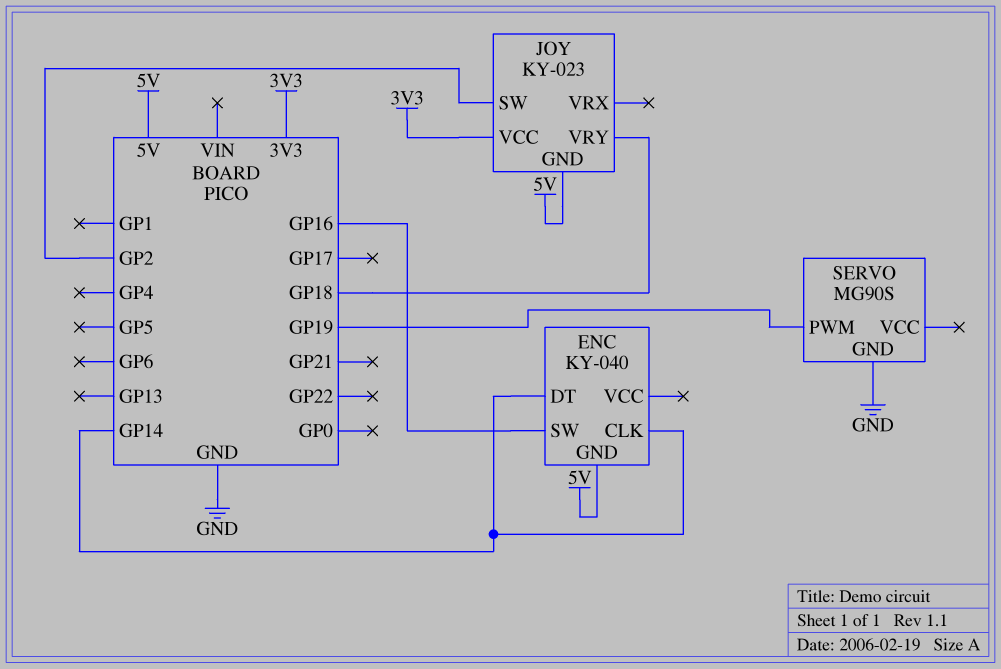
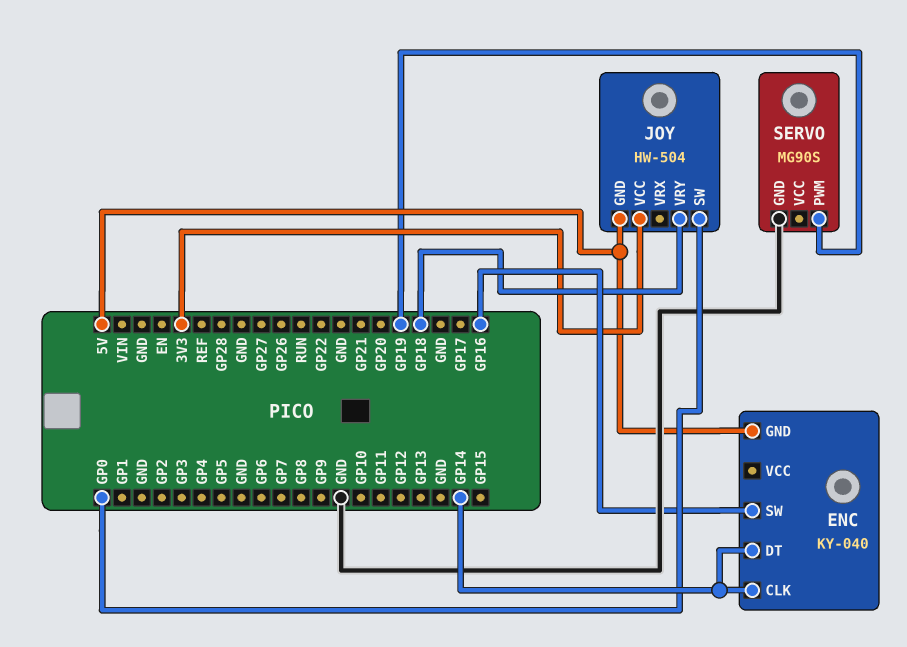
JOY: KY-023 -> HW-504
JOY pin SW: GP2 -> GP0

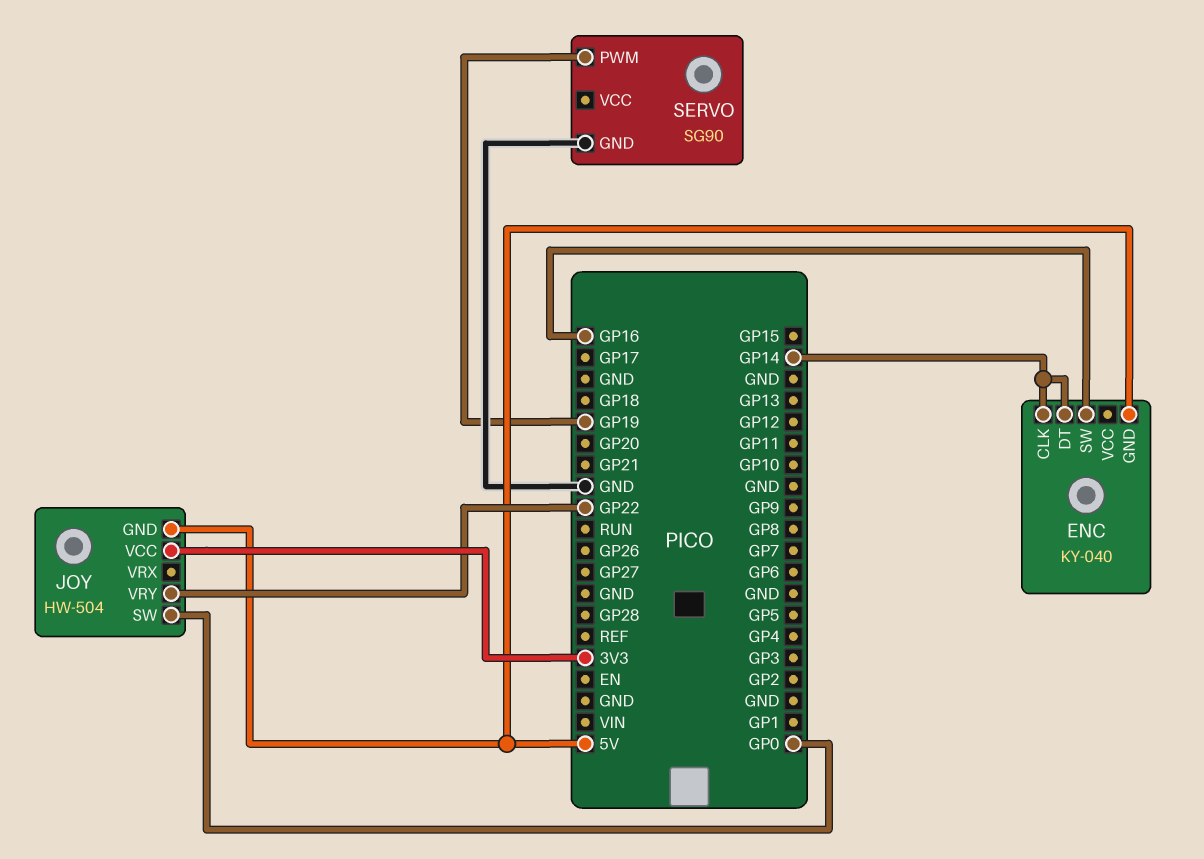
JOY pin VRY: GP18 -> GP22
SERVO: MG90S -> SG90

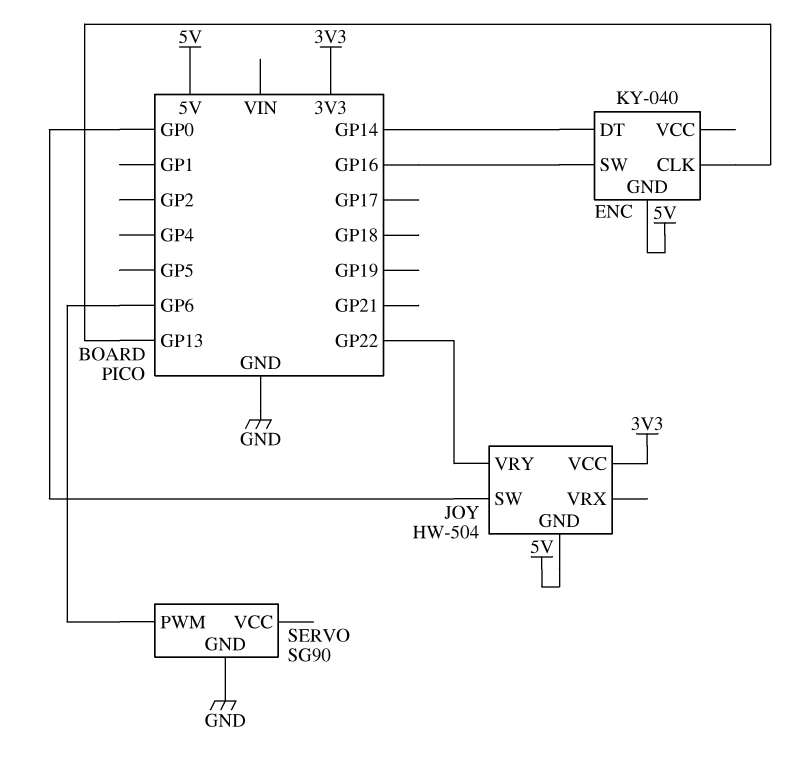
ENC pin CLK: GP14 -> GP13
SERVO pin PWM: GP19 -> GP6

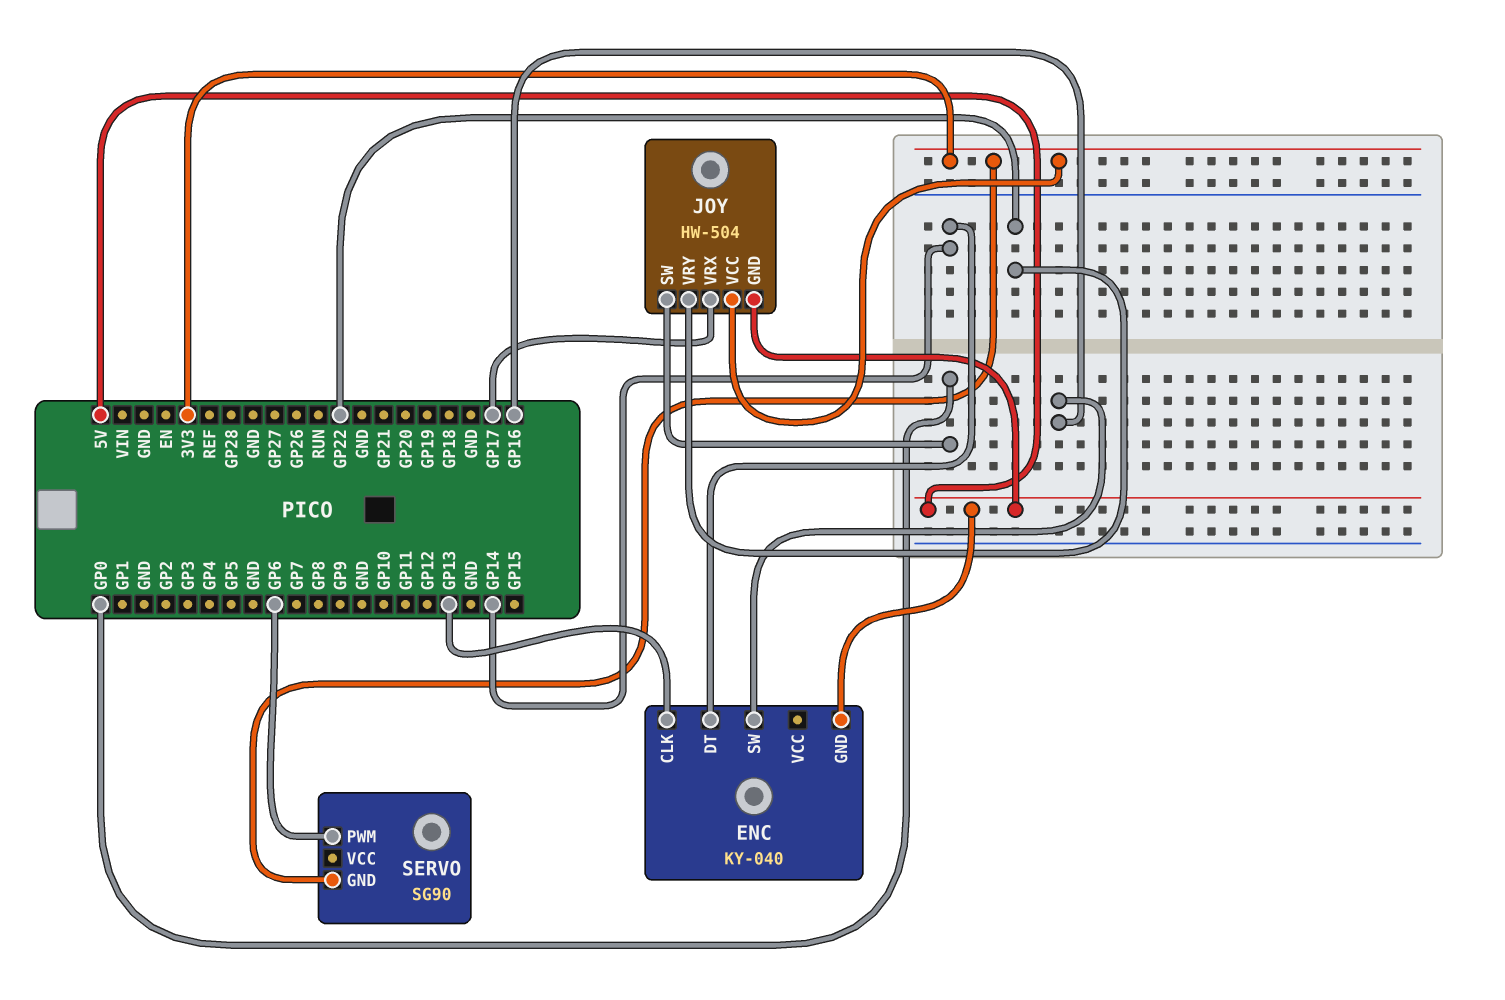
JOY pin VRX: none -> GP17
SERVO pin GND: GND -> 3V3

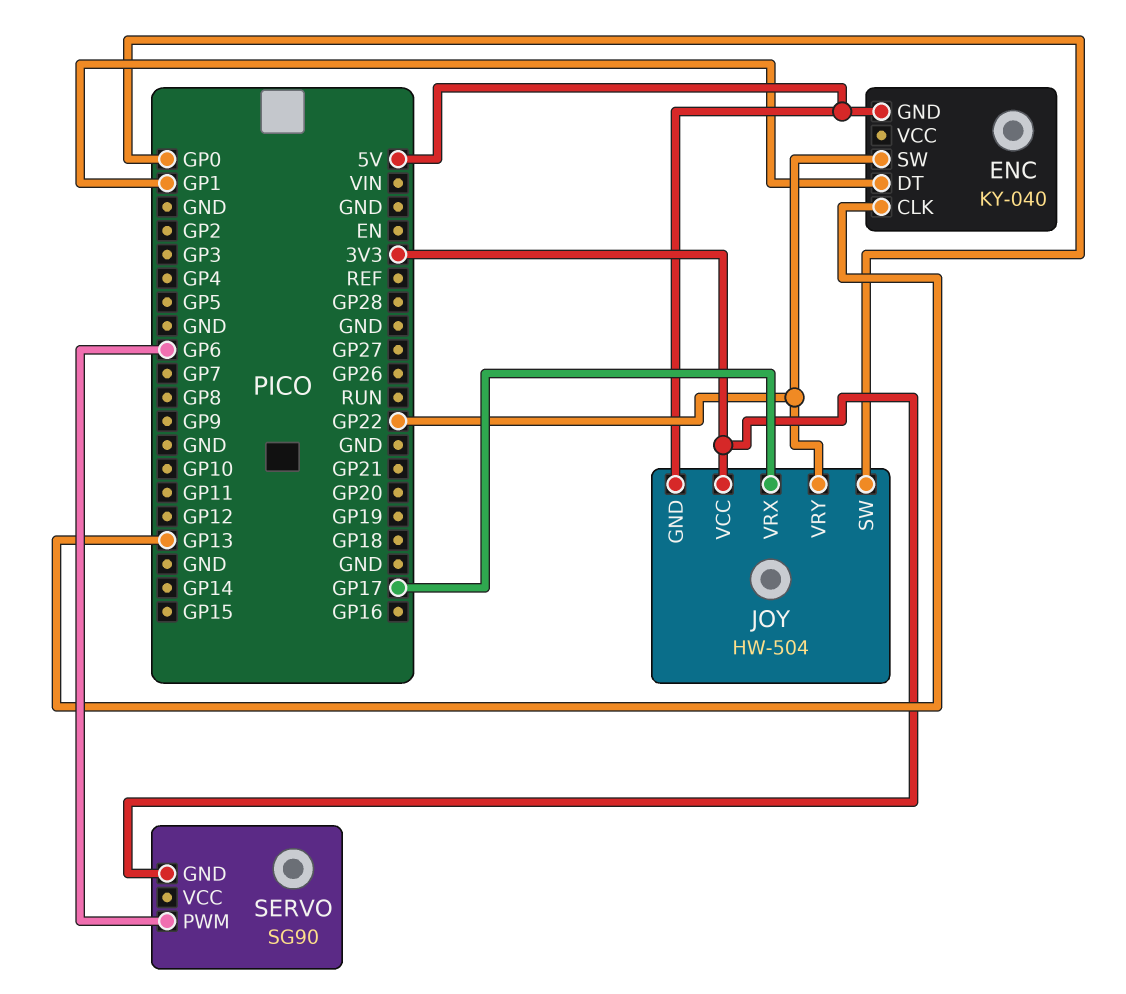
ENC pin DT: GP14 -> GP1
ENC pin SW: GP16 -> GP22

